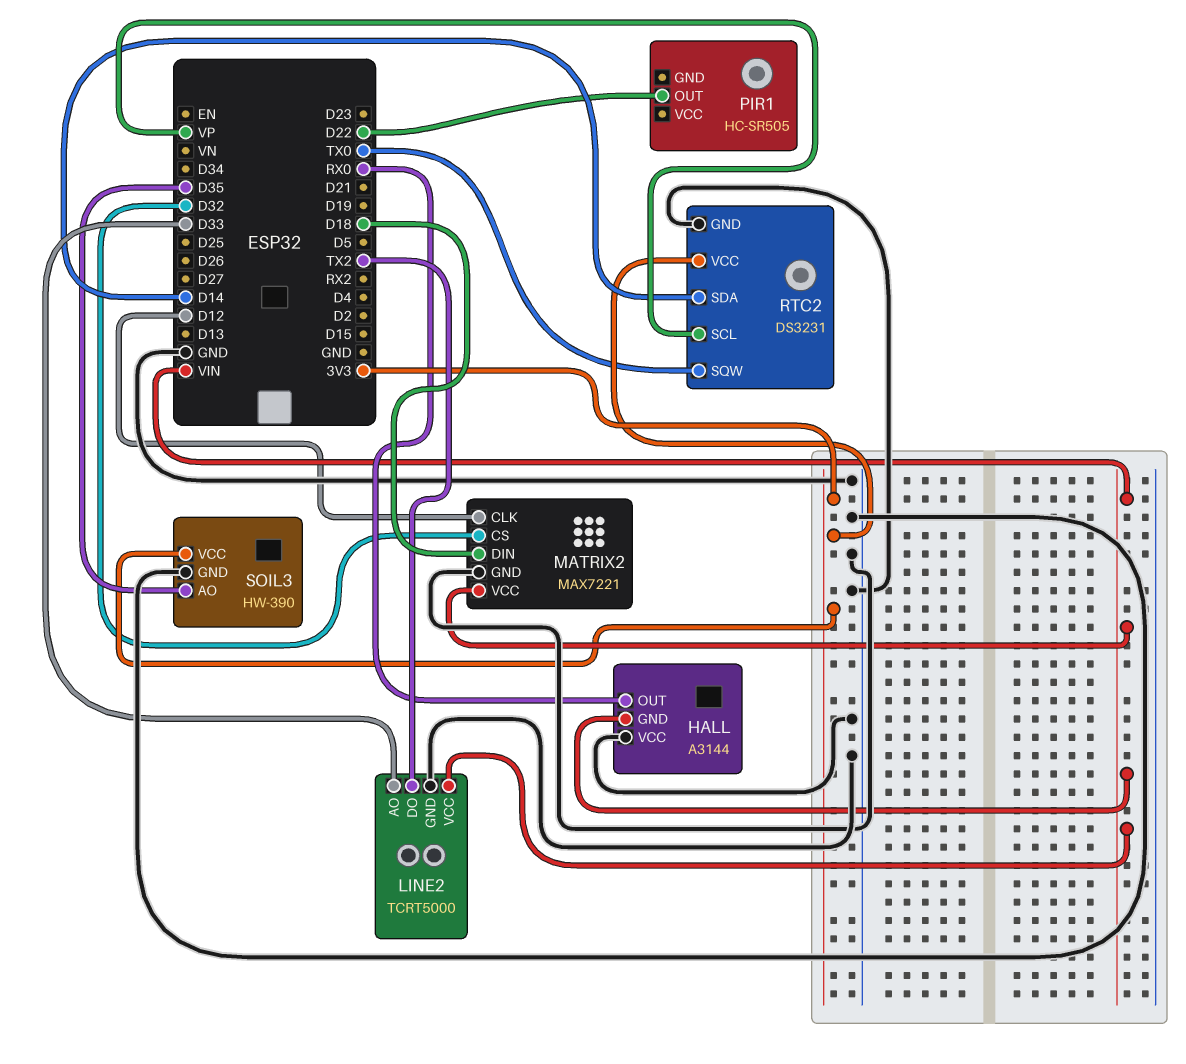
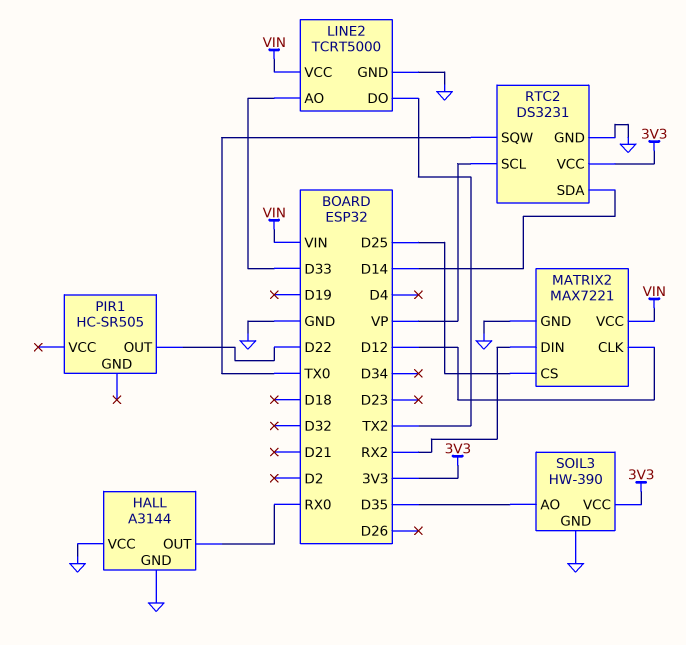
HALL pin GND: VIN -> GND
MATRIX2 pin CS: D32 -> D25
MATRIX2 pin DIN: D18 -> RX2

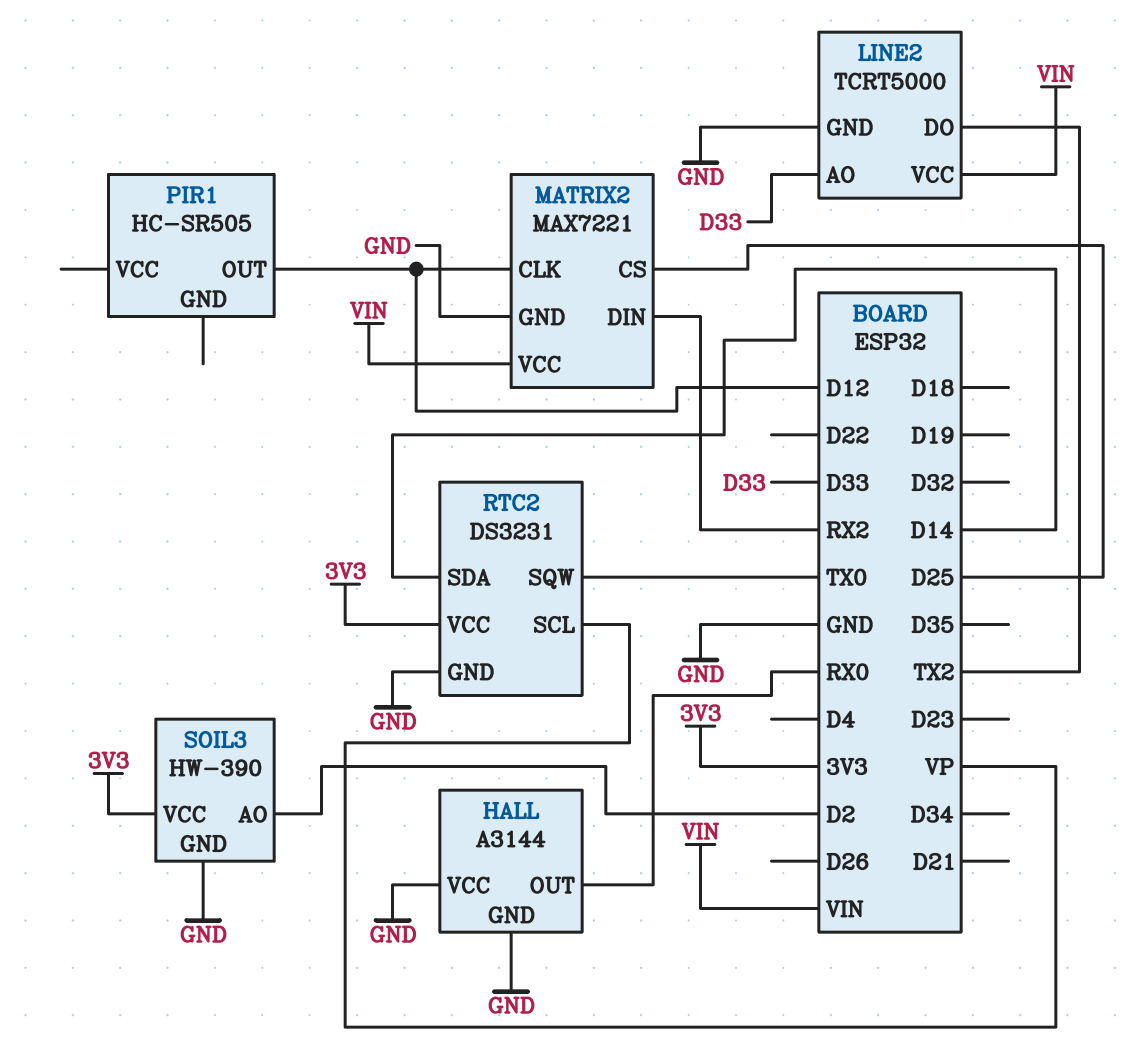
PIR1 pin OUT: D22 -> D12
SOIL3 pin AO: D35 -> D2

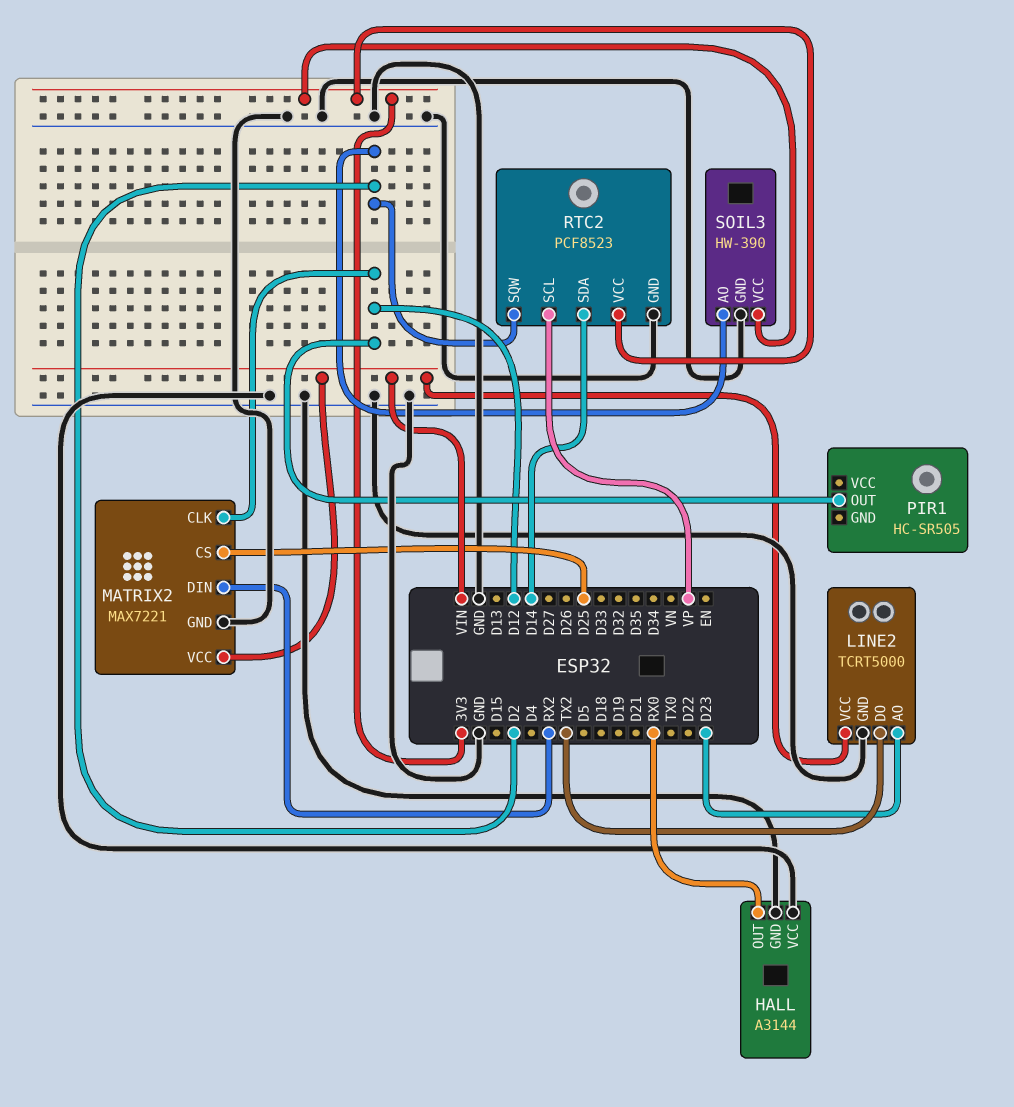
LINE2 pin AO: D33 -> D23
RTC2: DS3231 -> PCF8523
RTC2 pin SQW: TX0 -> D2

